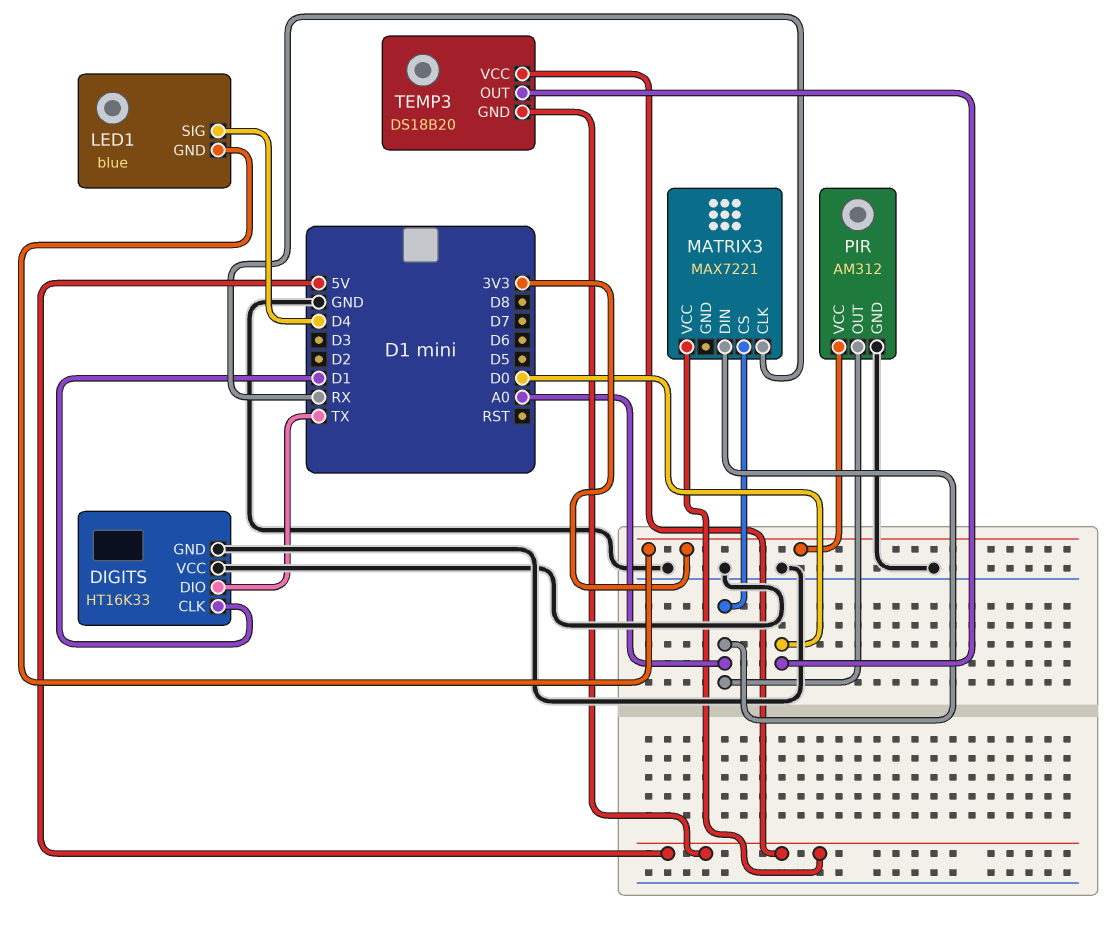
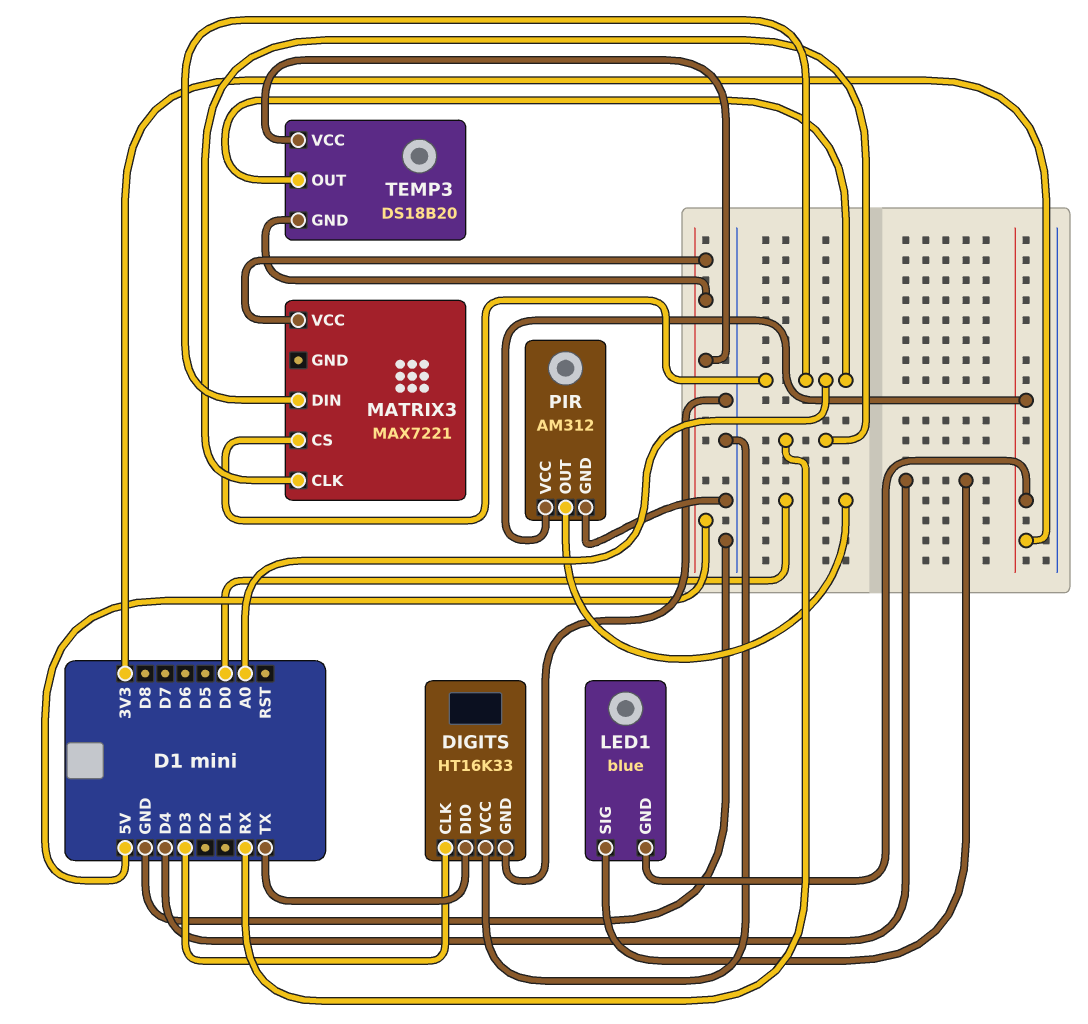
DIGITS pin CLK: D1 -> D3
PIR pin OUT: A0 -> D0
TEMP3 pin OUT: D0 -> A0

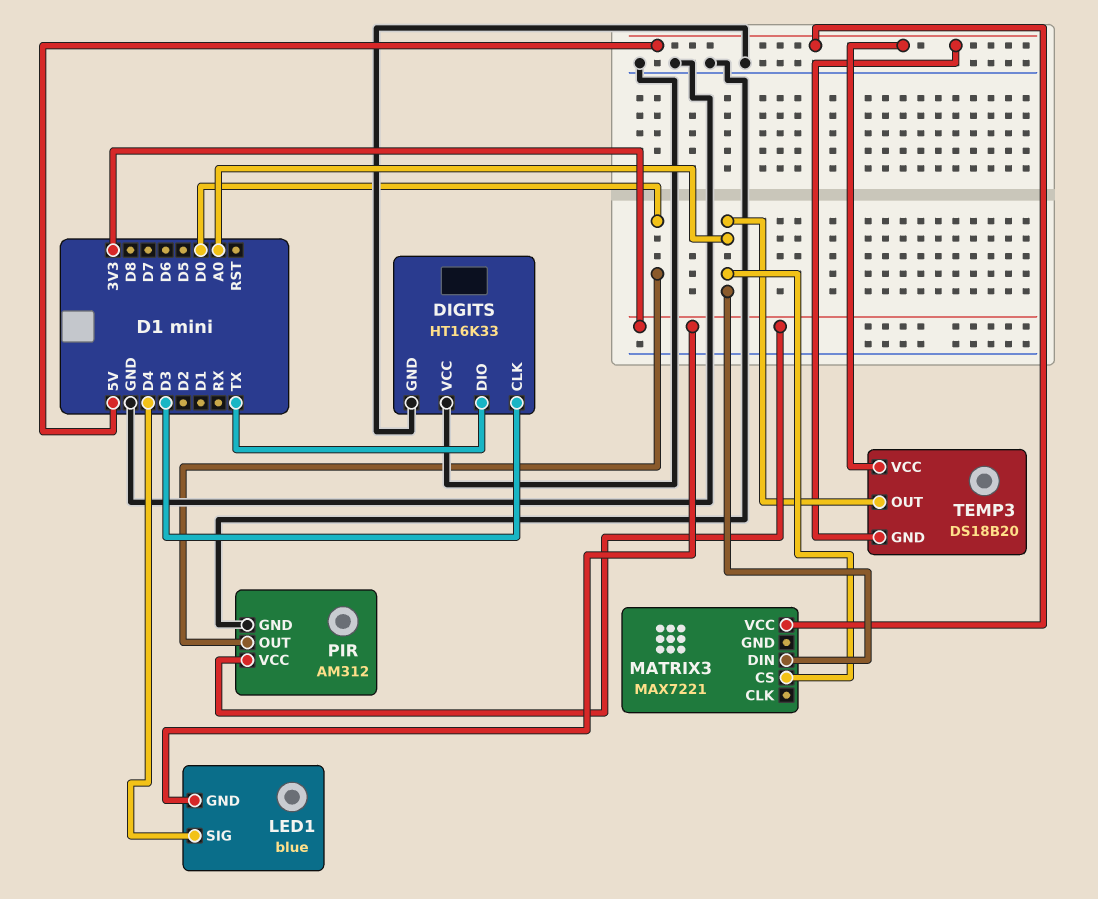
MATRIX3 pin CLK: RX -> none

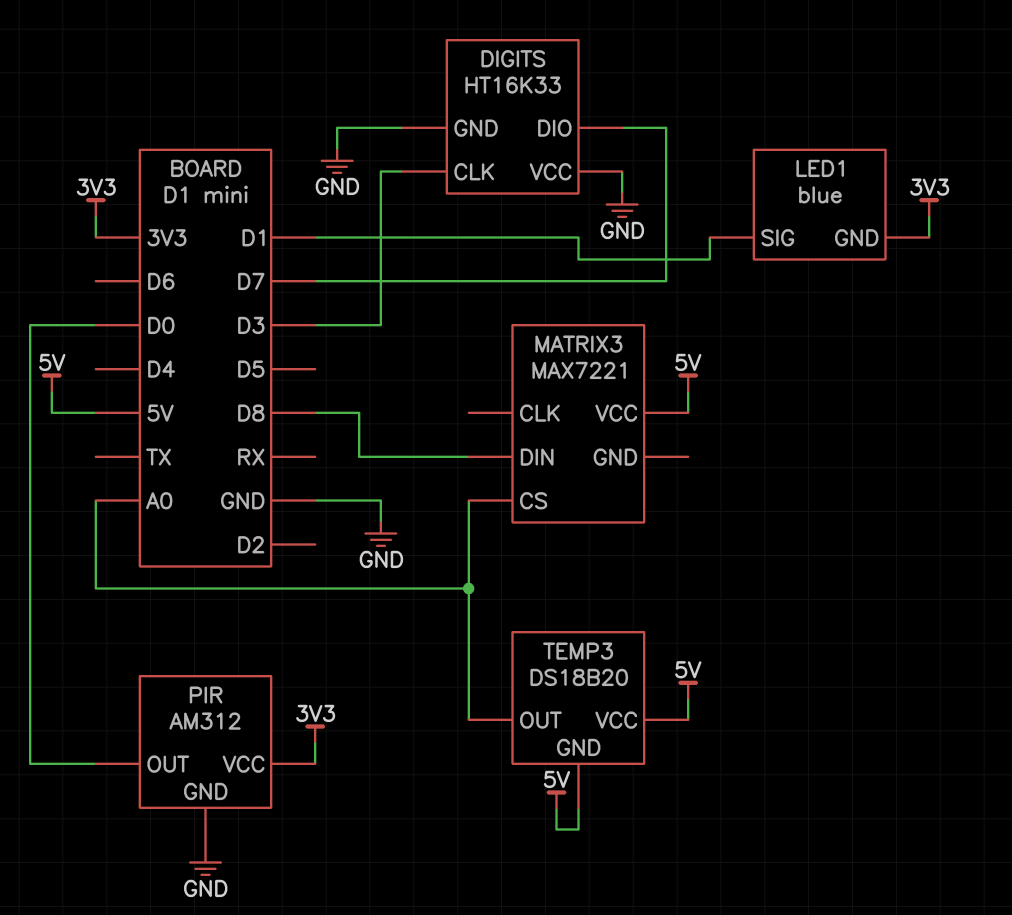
DIGITS pin DIO: TX -> D7
LED1 pin SIG: D4 -> D1
MATRIX3 pin DIN: A0 -> D8

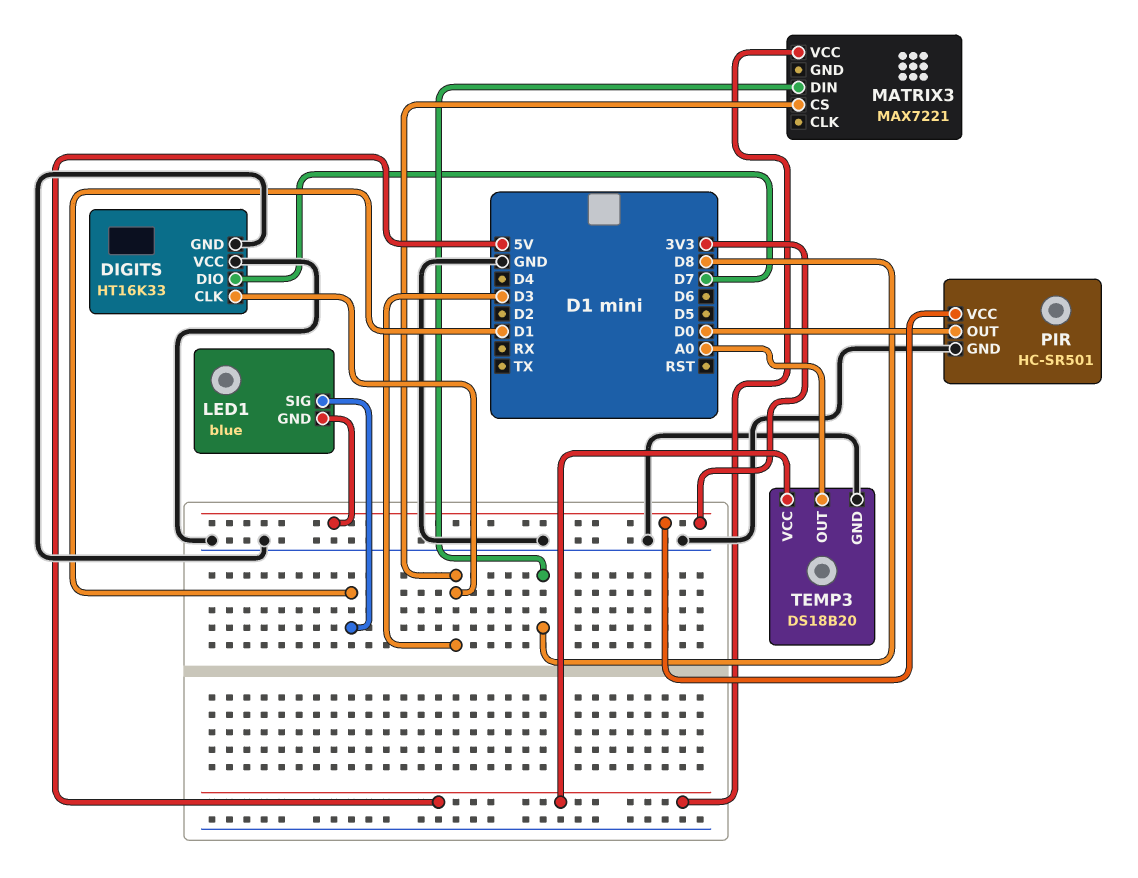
MATRIX3 pin CS: A0 -> D3
PIR: AM312 -> HC-SR501
TEMP3 pin GND: 5V -> GND

